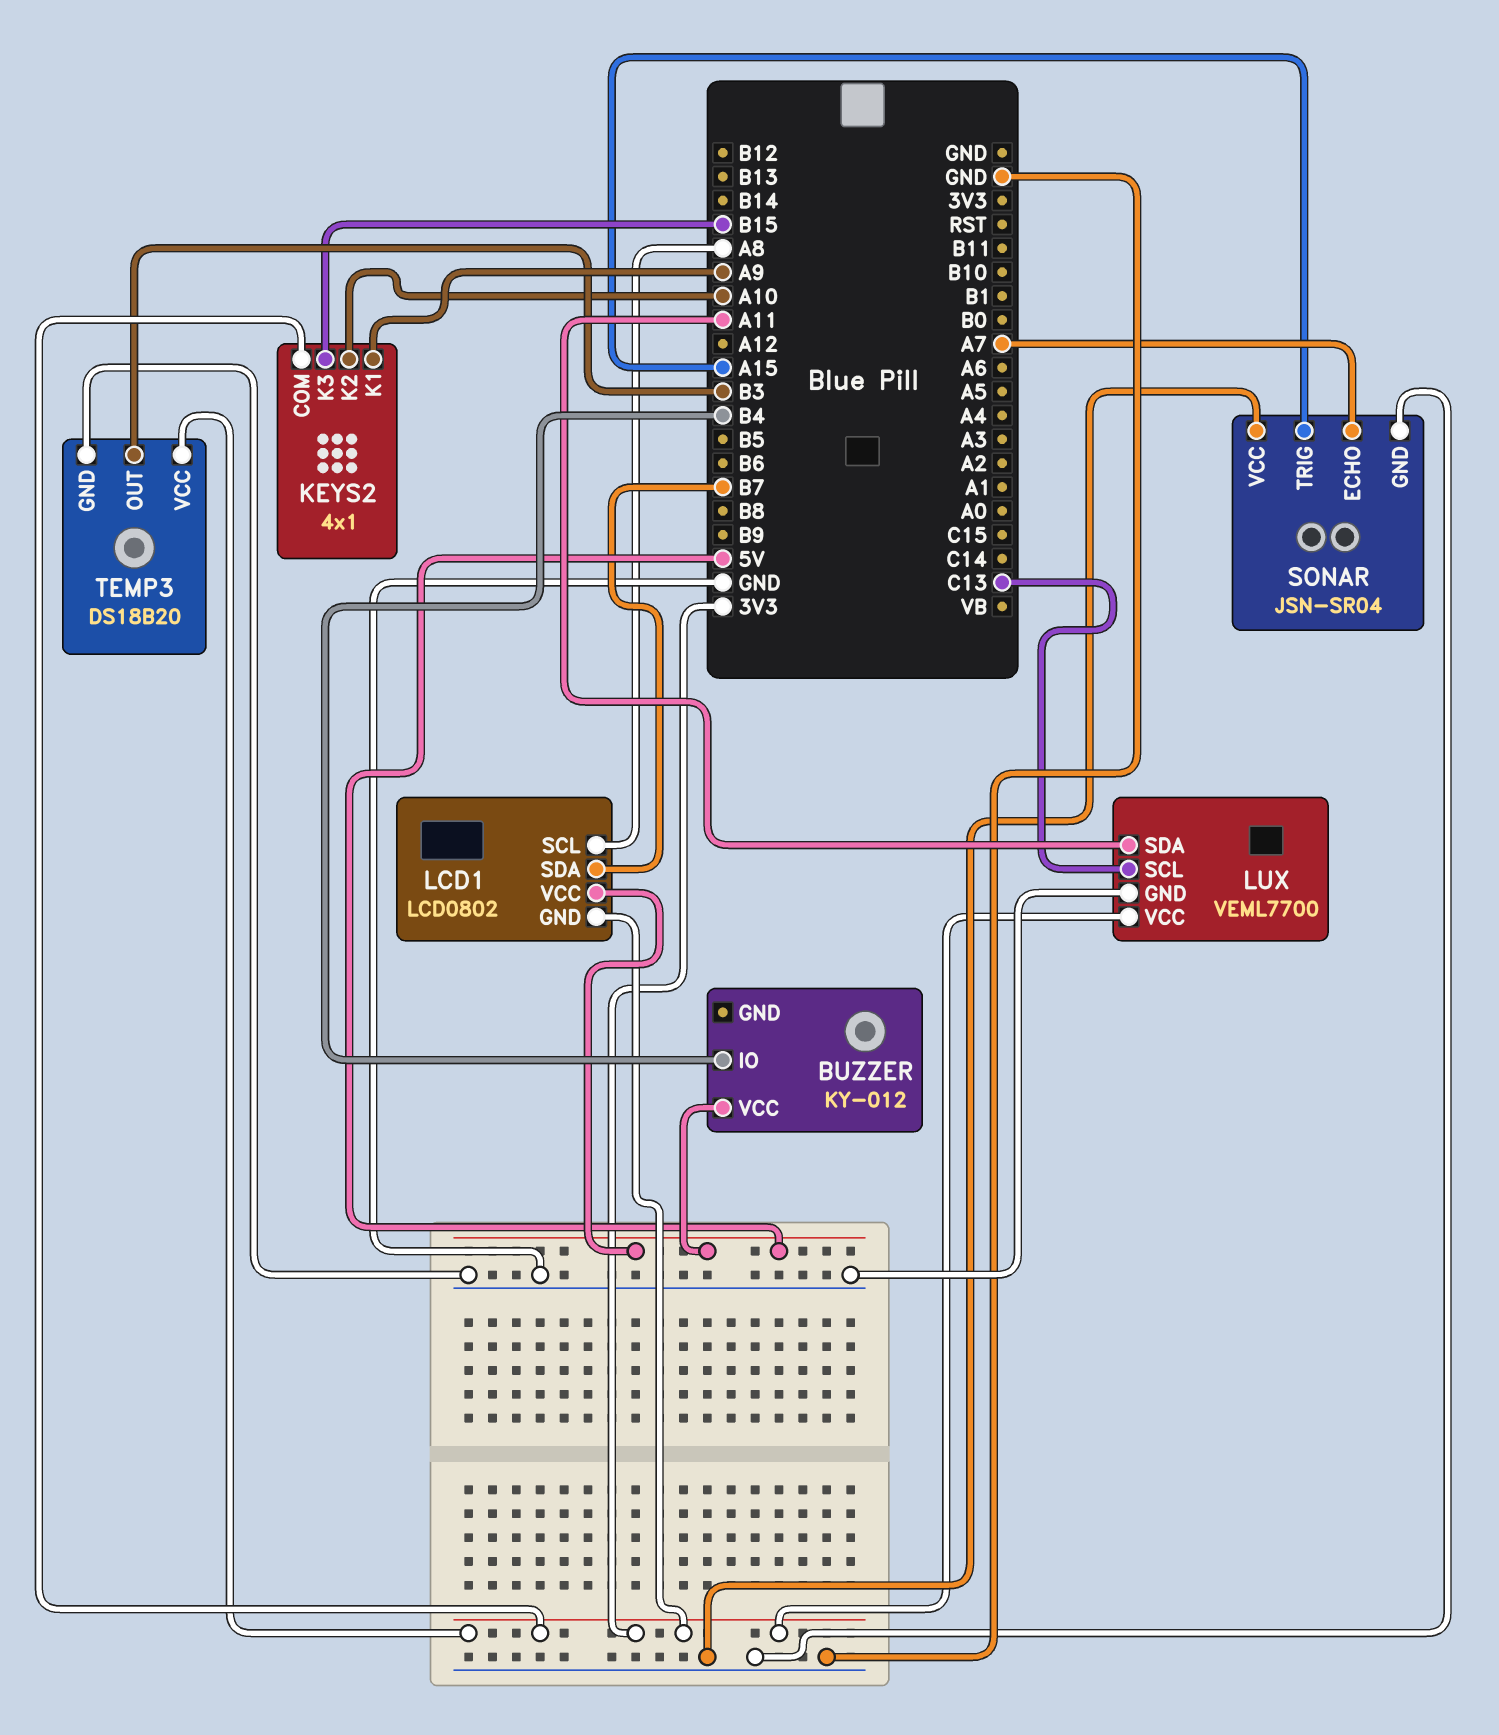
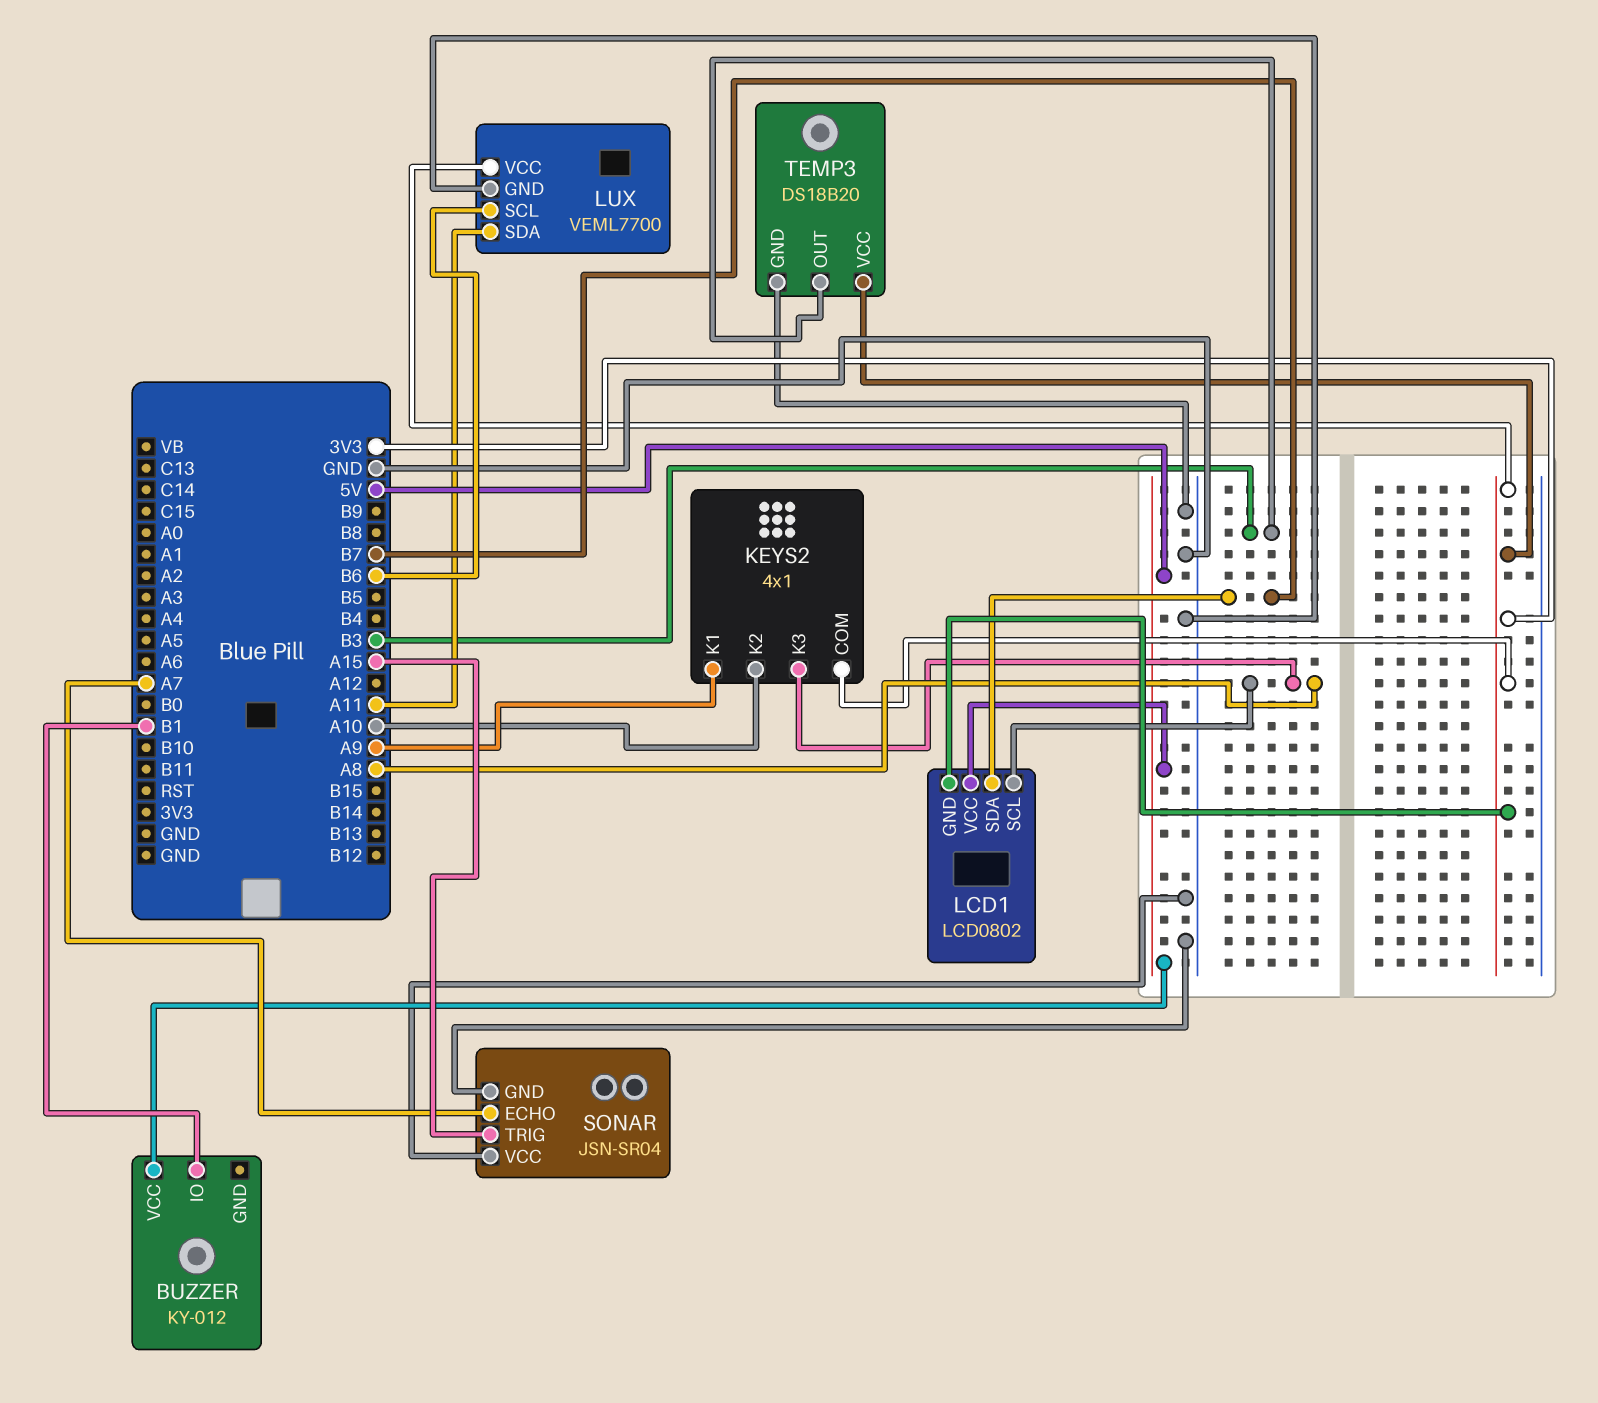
BUZZER pin IO: B4 -> B1
KEYS2 pin K3: B15 -> A8
LUX pin SCL: C13 -> B6

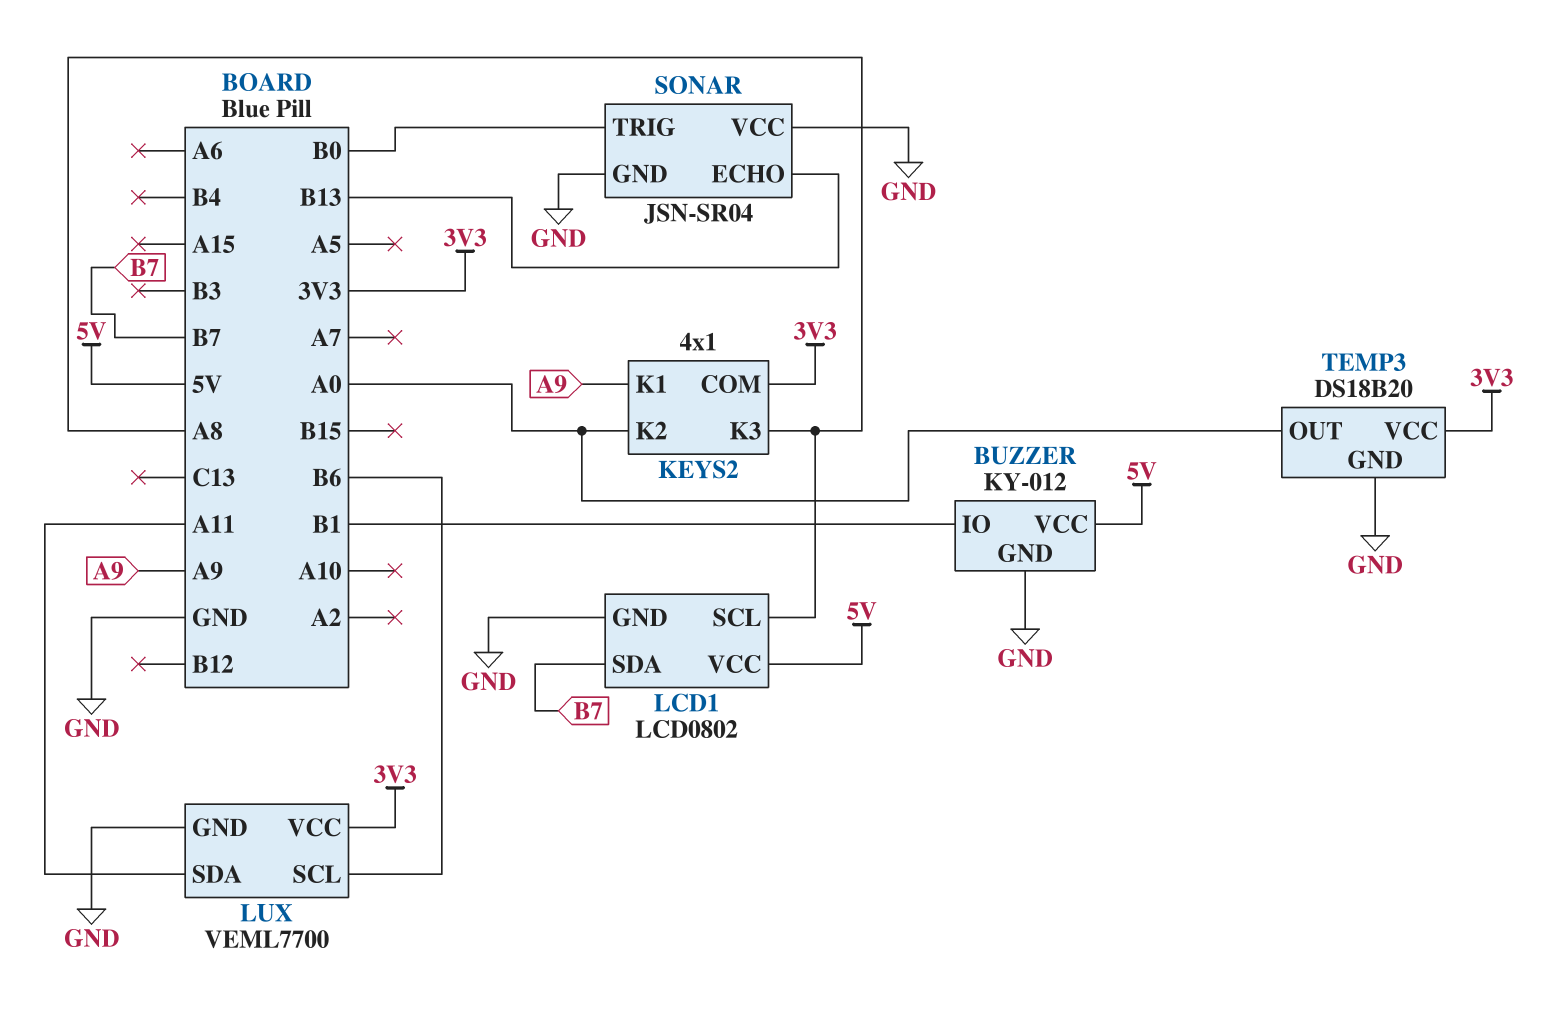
BUZZER pin GND: none -> GND
KEYS2 pin K2: A10 -> A0
LCD1 pin GND: 3V3 -> GND
SONAR pin ECHO: A7 -> B13
SONAR pin TRIG: A15 -> B0
TEMP3 pin OUT: B3 -> A0

